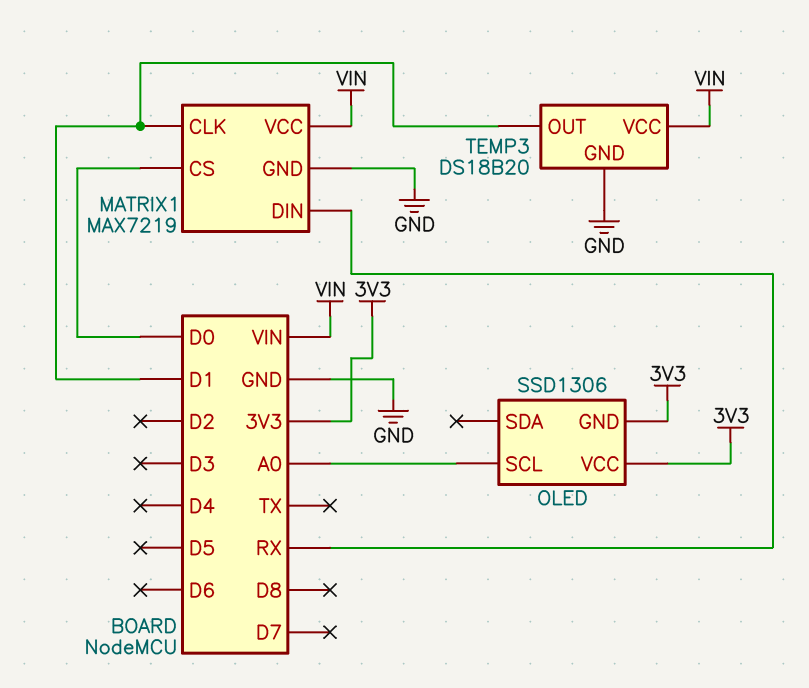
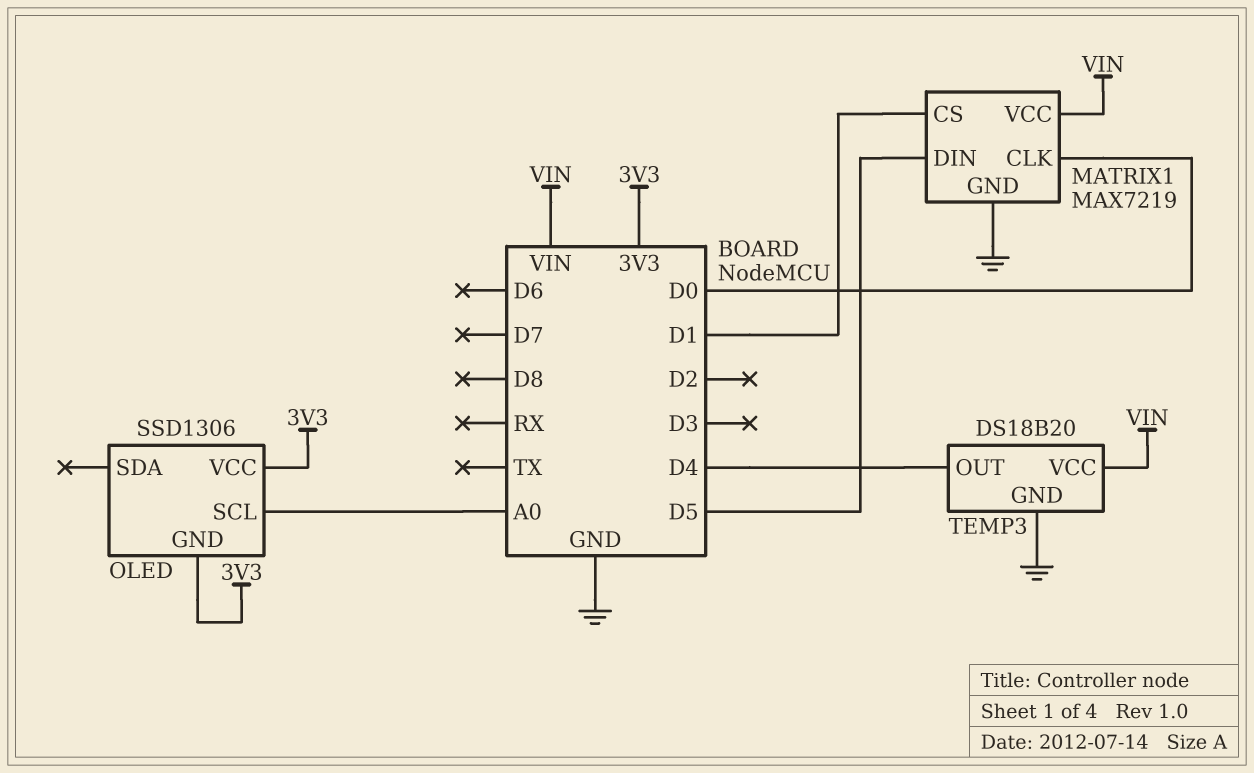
MATRIX1 pin CLK: D1 -> D0
MATRIX1 pin CS: D0 -> D1
MATRIX1 pin DIN: RX -> D5
TEMP3 pin OUT: D1 -> D4

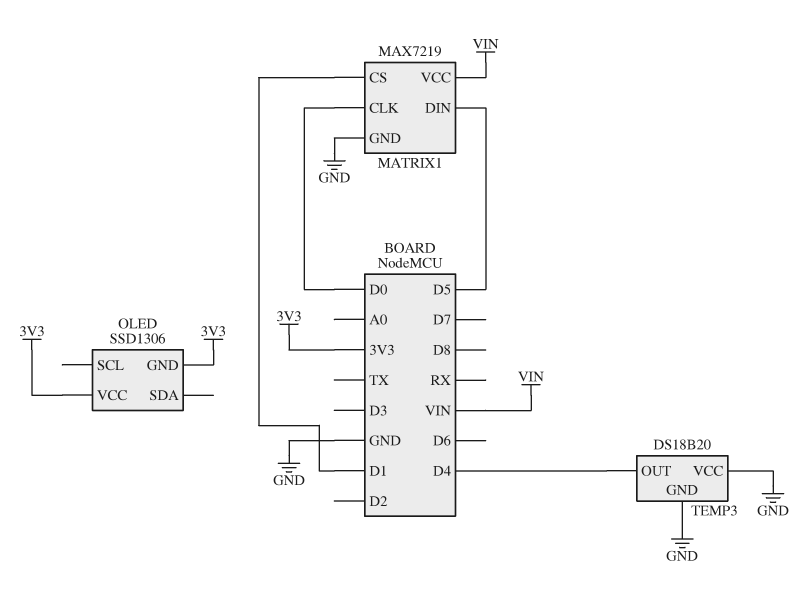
OLED pin SCL: A0 -> none
TEMP3 pin VCC: VIN -> GND

